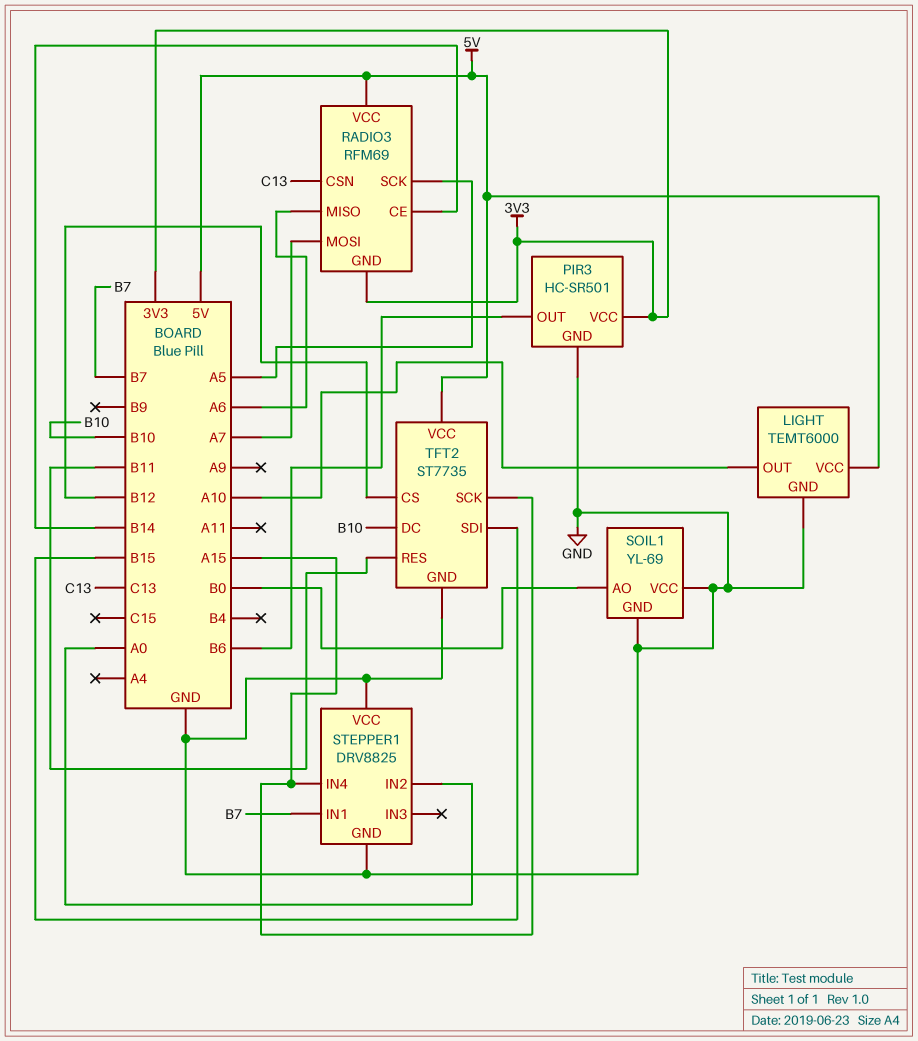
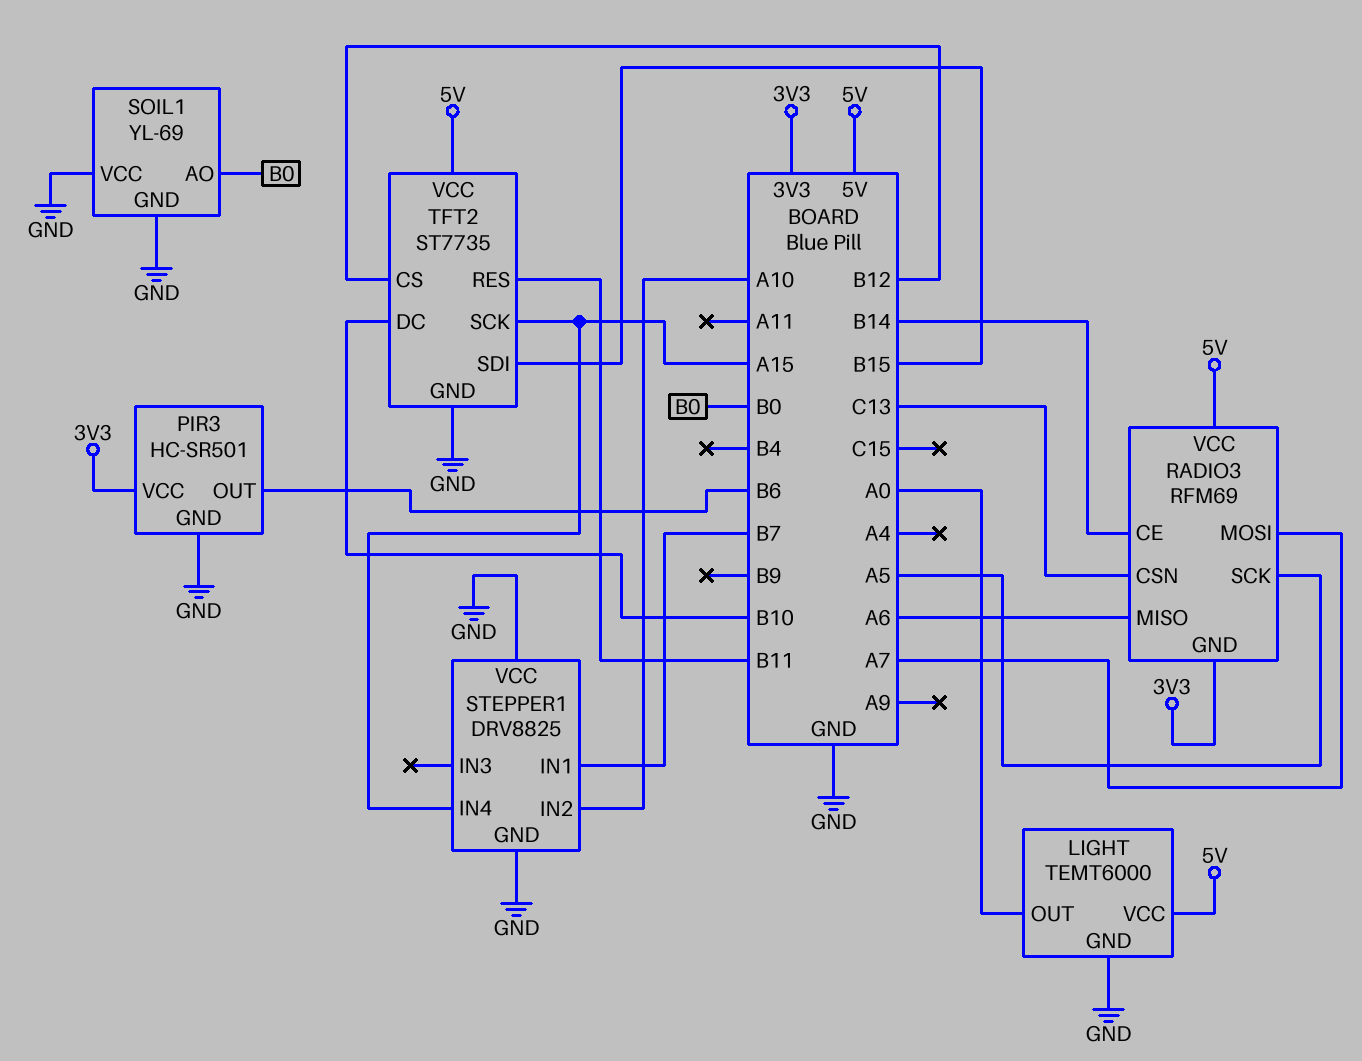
LIGHT pin OUT: A10 -> A0
STEPPER1 pin IN2: A0 -> A10

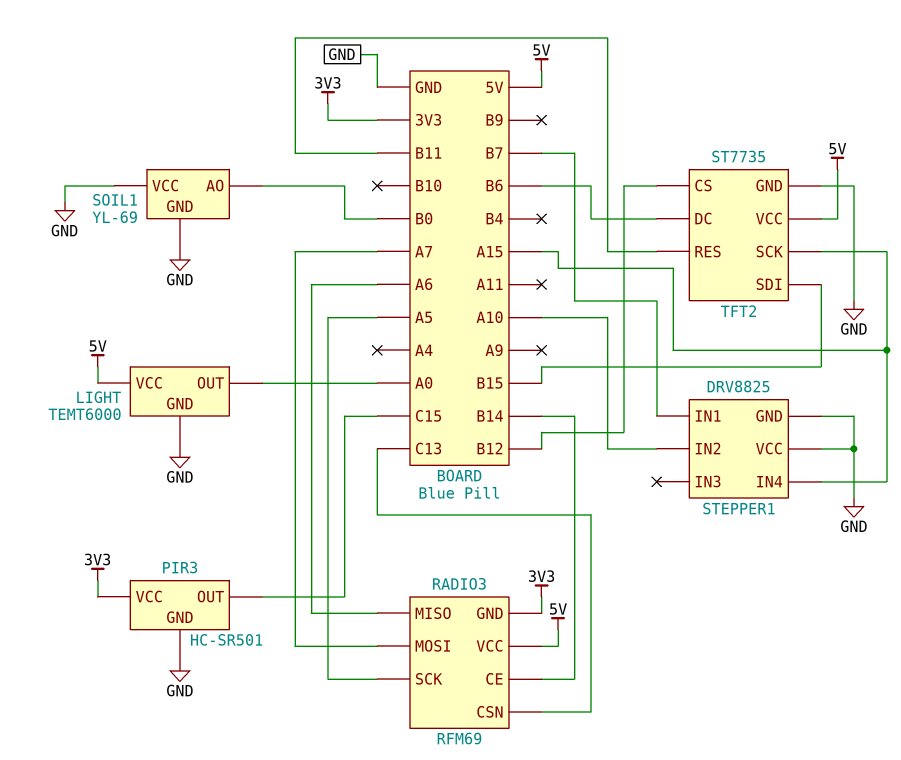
PIR3 pin OUT: B6 -> C15
TFT2 pin DC: B10 -> B6

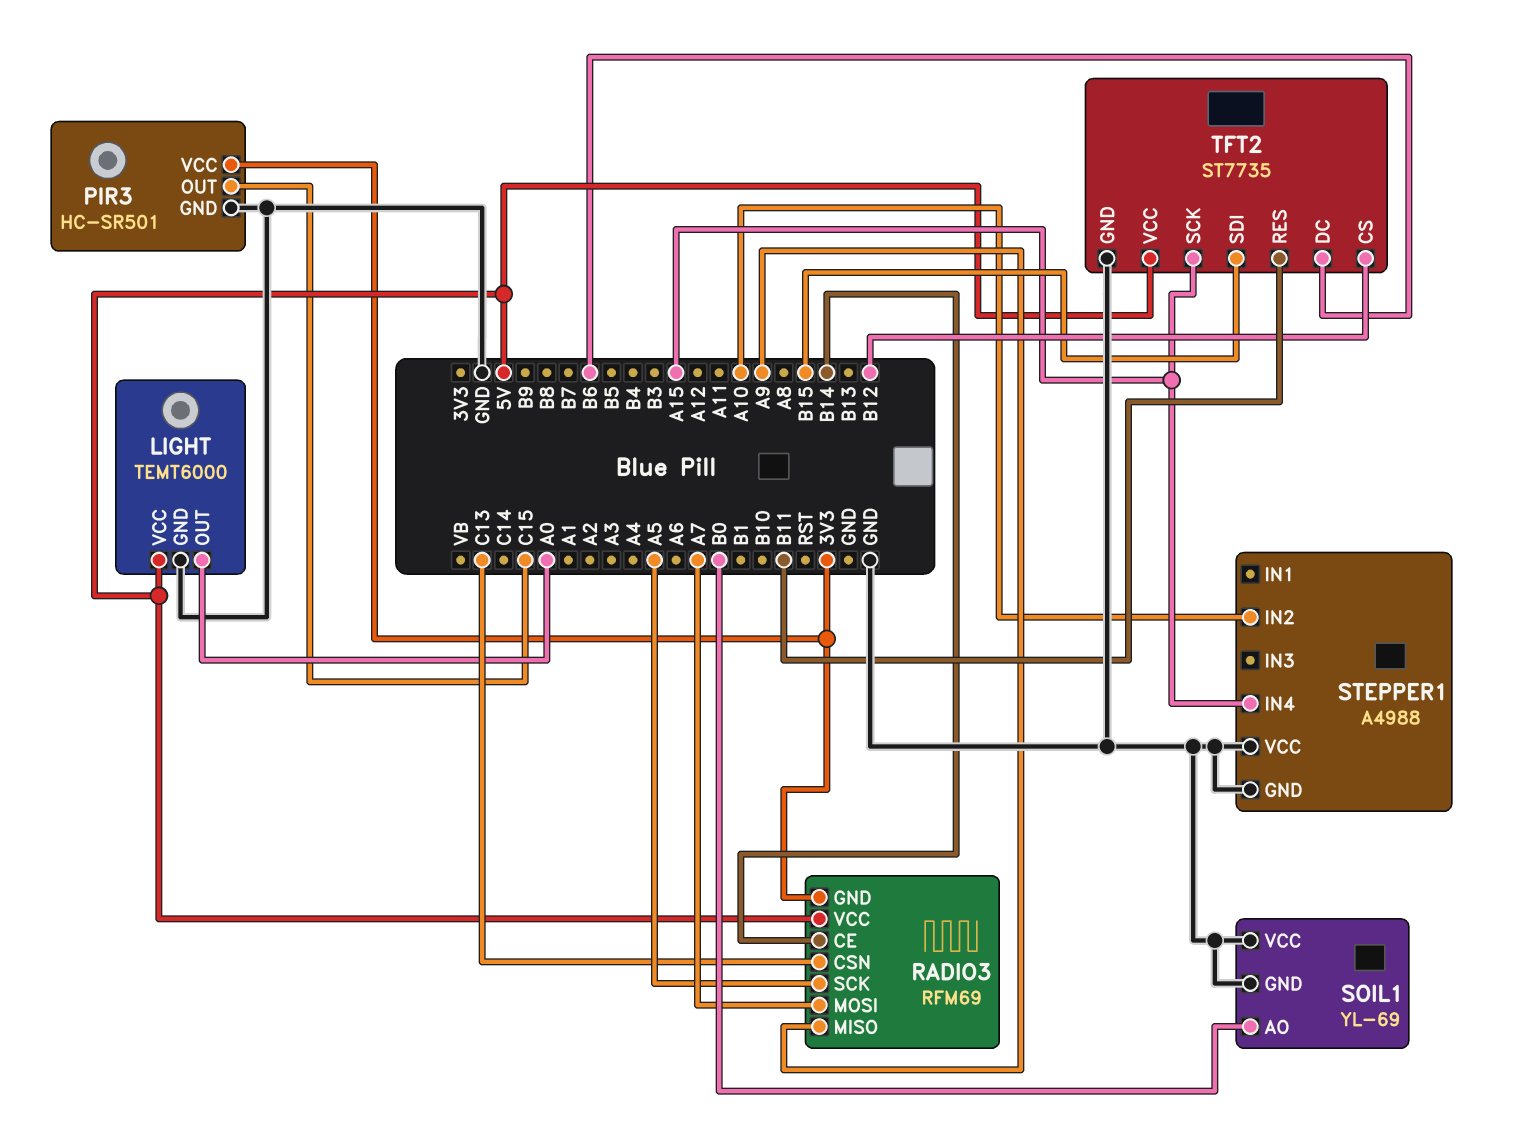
RADIO3 pin MISO: A6 -> A9
STEPPER1: DRV8825 -> A4988
STEPPER1 pin IN1: B7 -> none

